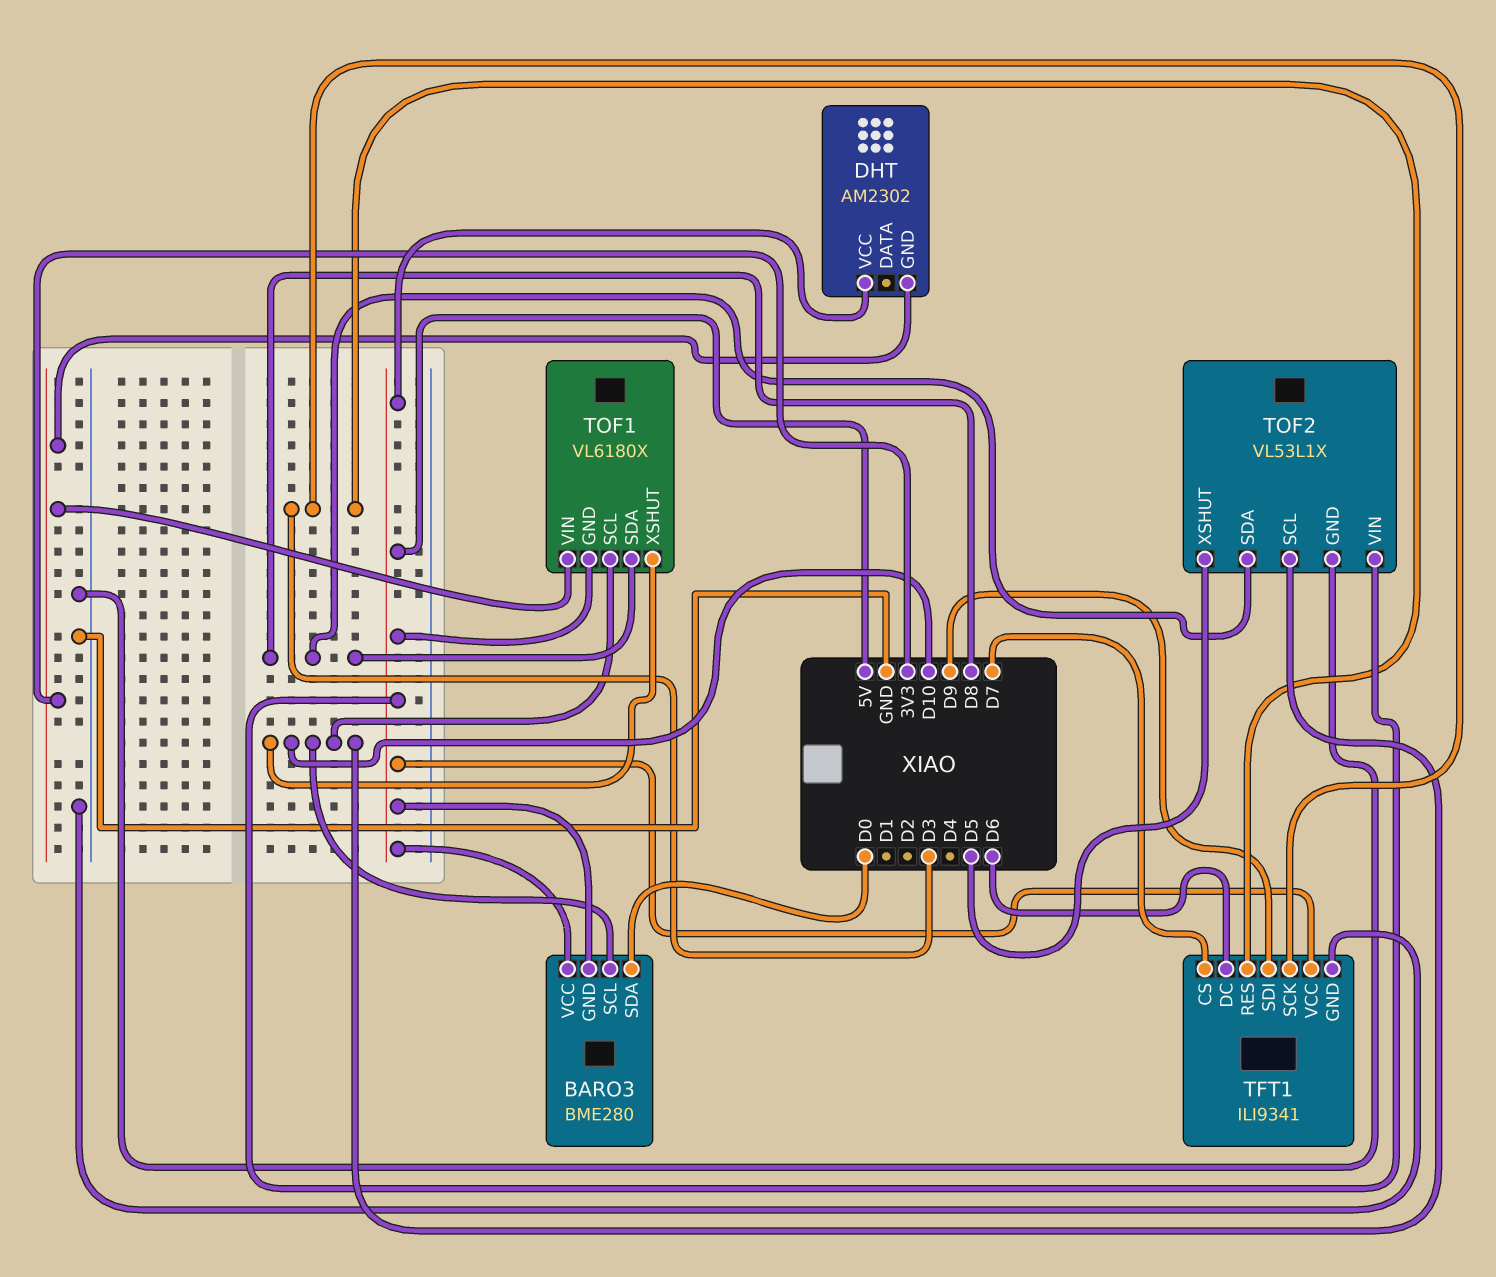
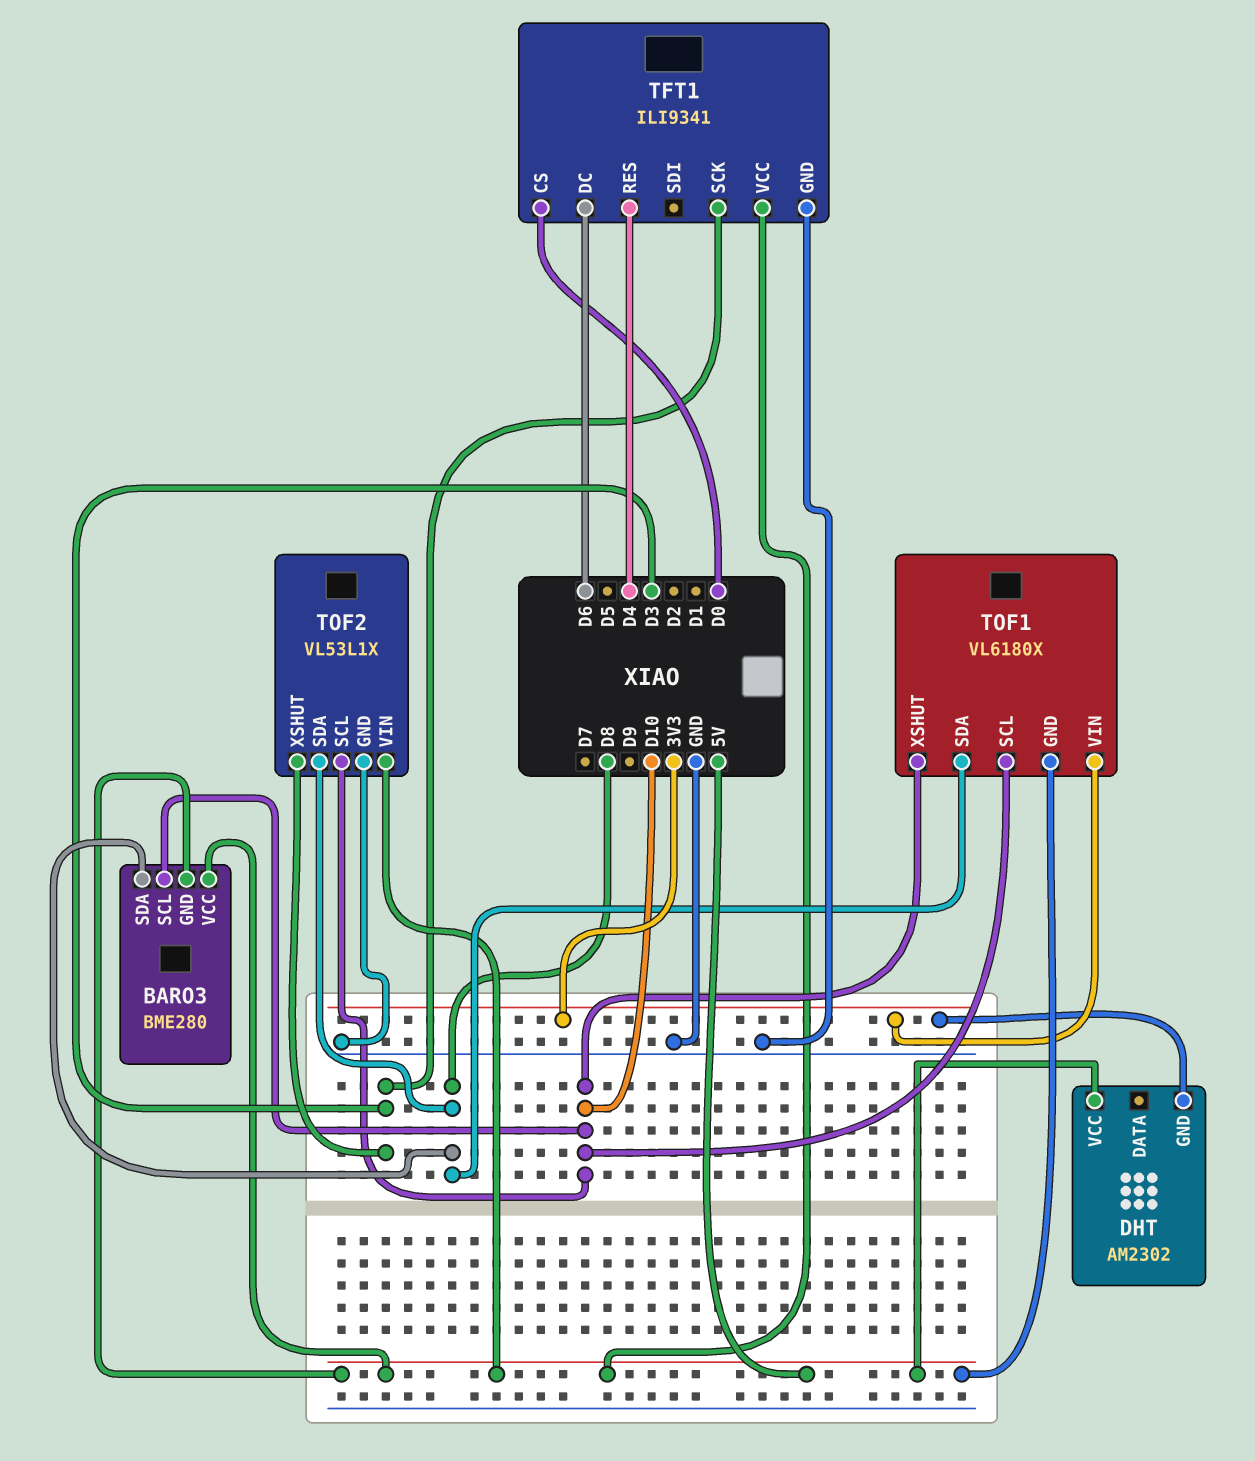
BARO3 pin SDA: D0 -> D8
TFT1 pin CS: D7 -> D0
TFT1 pin RES: D3 -> D4
TFT1 pin SDI: D9 -> none
TOF2 pin XSHUT: D5 -> D3

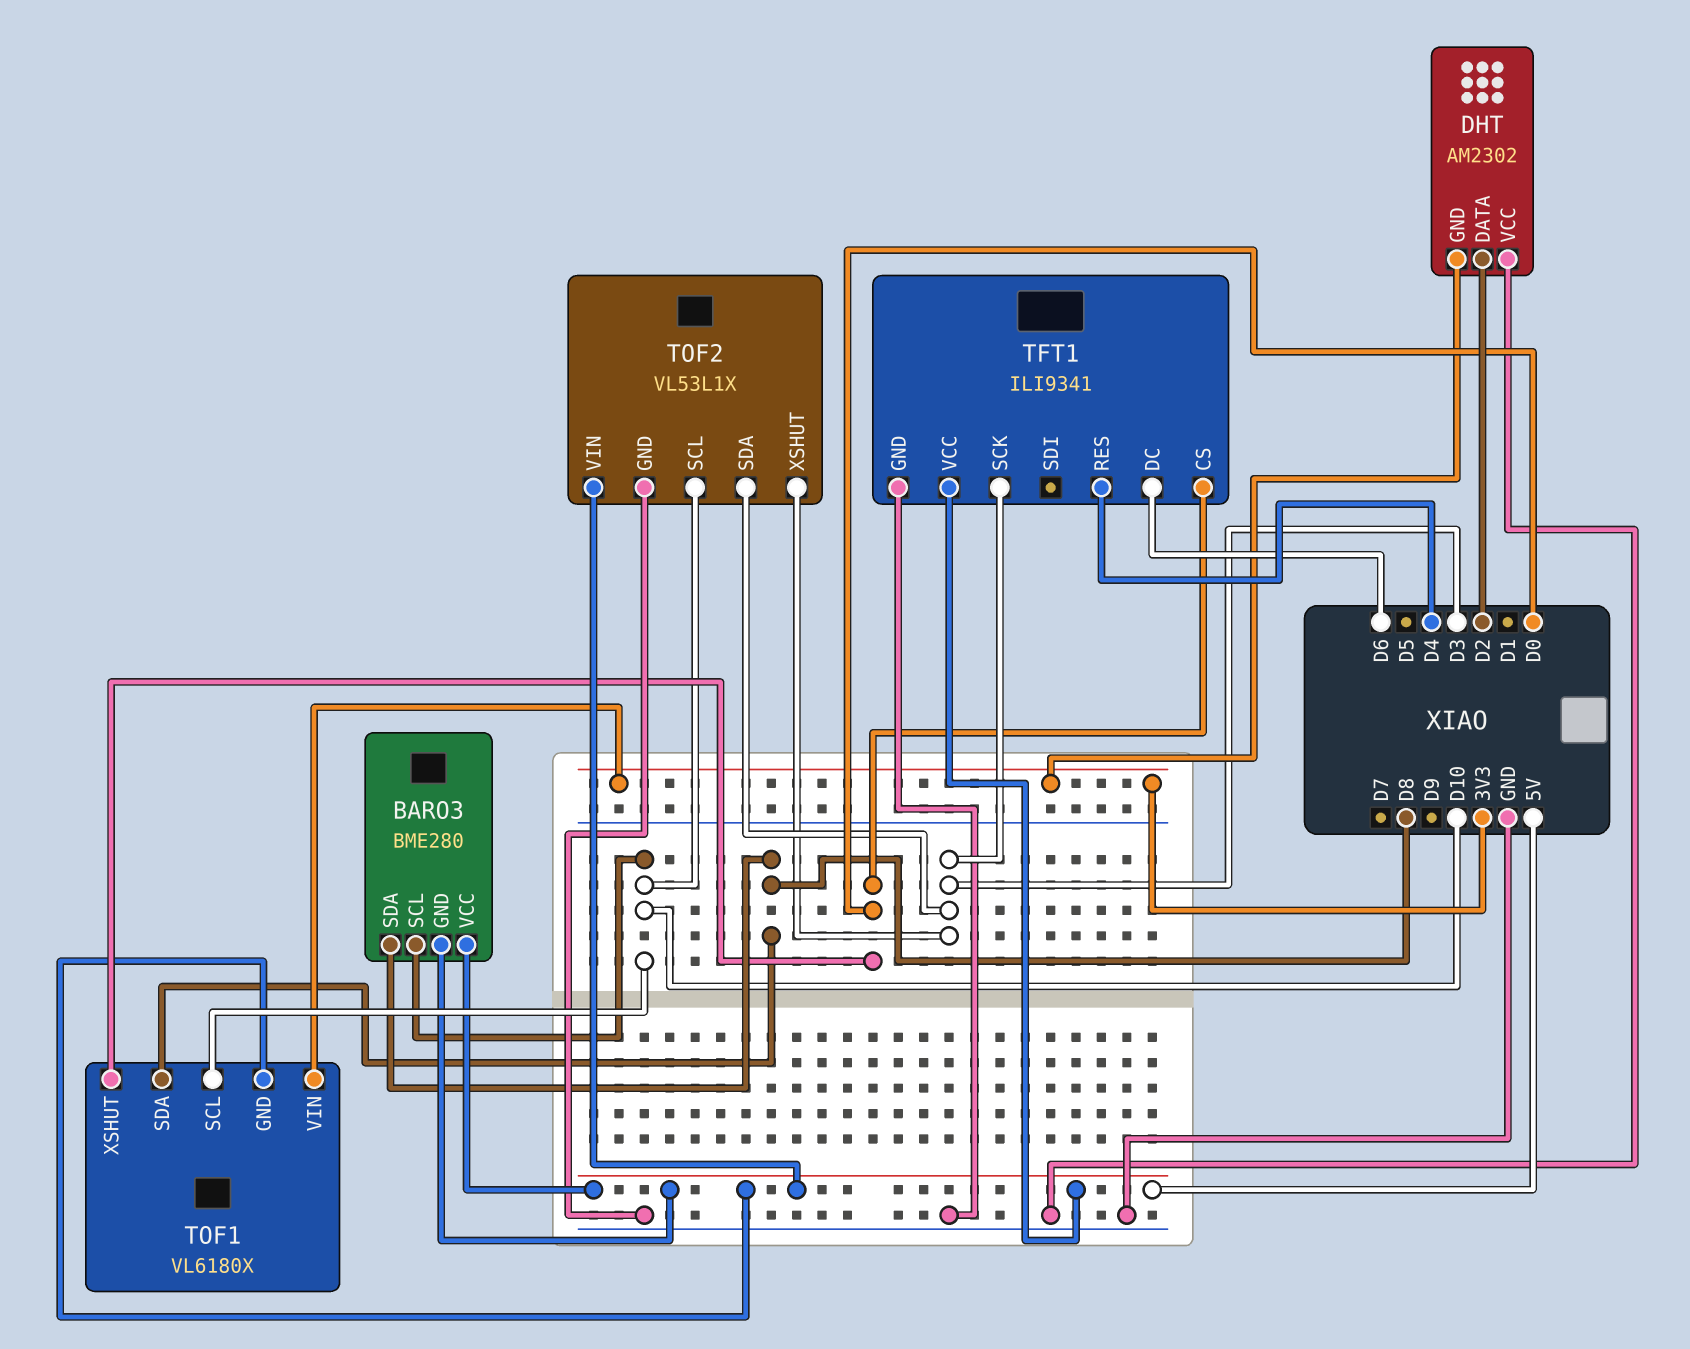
DHT pin DATA: none -> D2
DHT pin VCC: 5V -> GND
TOF1 pin XSHUT: D10 -> D0
TOF2 pin SDA: D8 -> D3

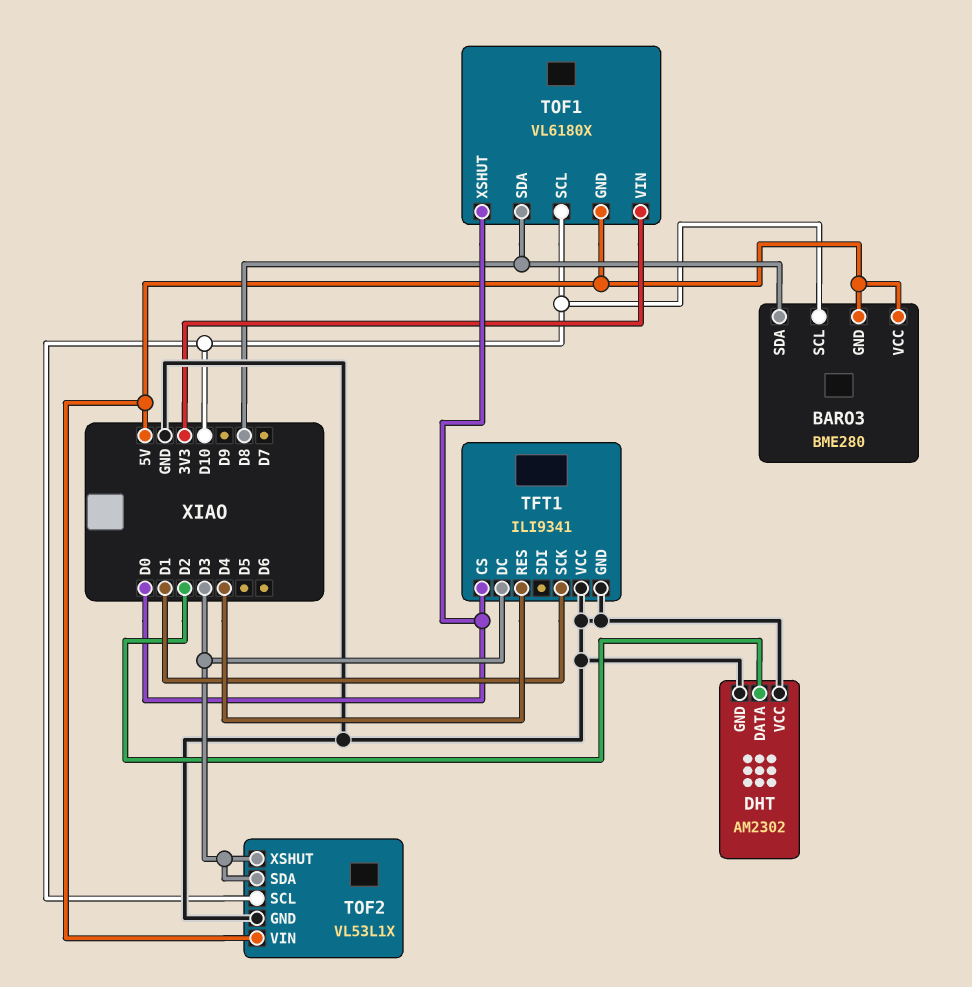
DHT pin GND: 3V3 -> GND
TFT1 pin DC: D6 -> D3
TFT1 pin SCK: D3 -> D1
TFT1 pin VCC: 5V -> GND

